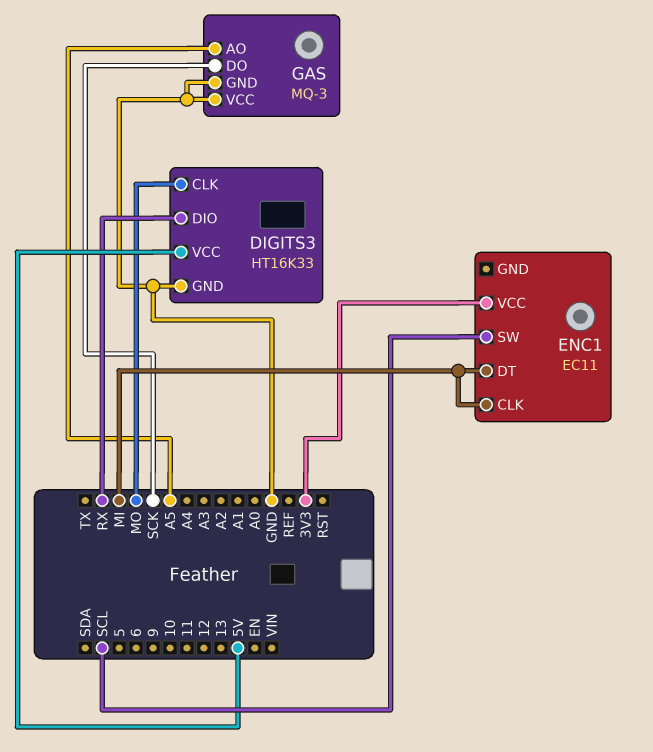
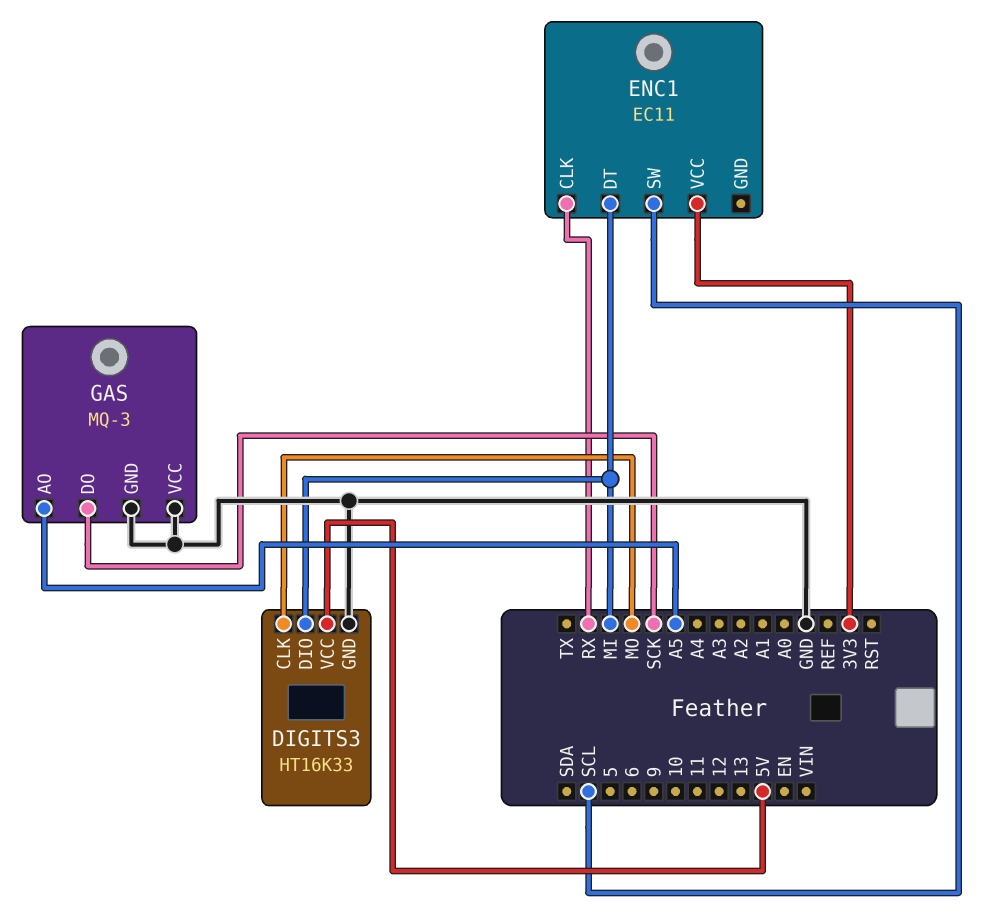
DIGITS3 pin DIO: RX -> MI
ENC1 pin CLK: MI -> RX

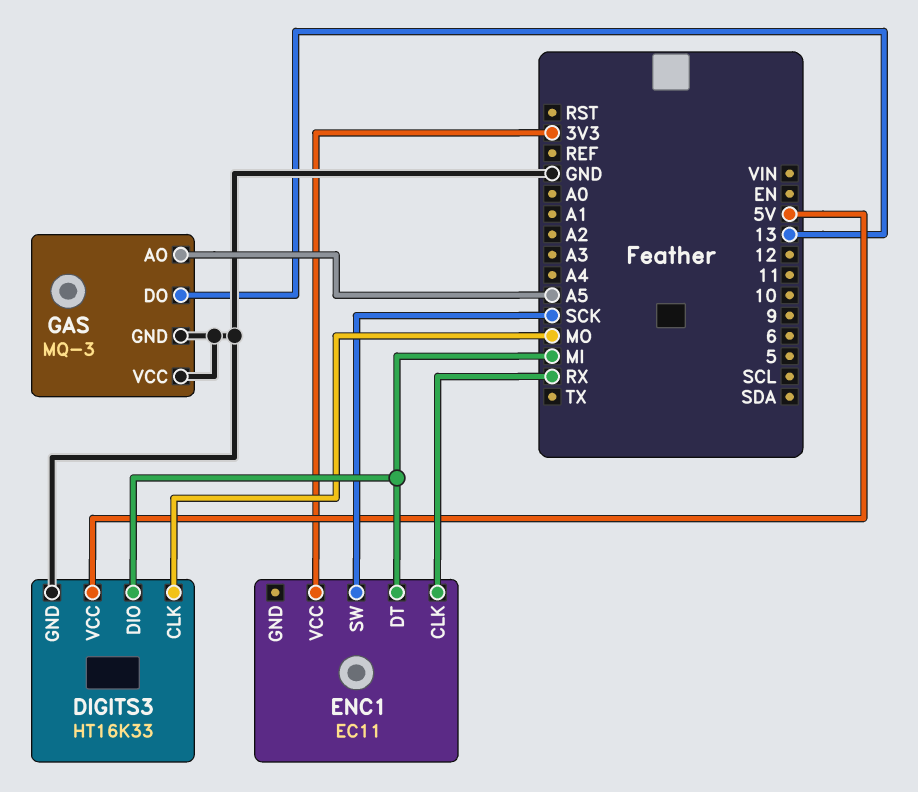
ENC1 pin SW: SCL -> SCK
GAS pin DO: SCK -> 13

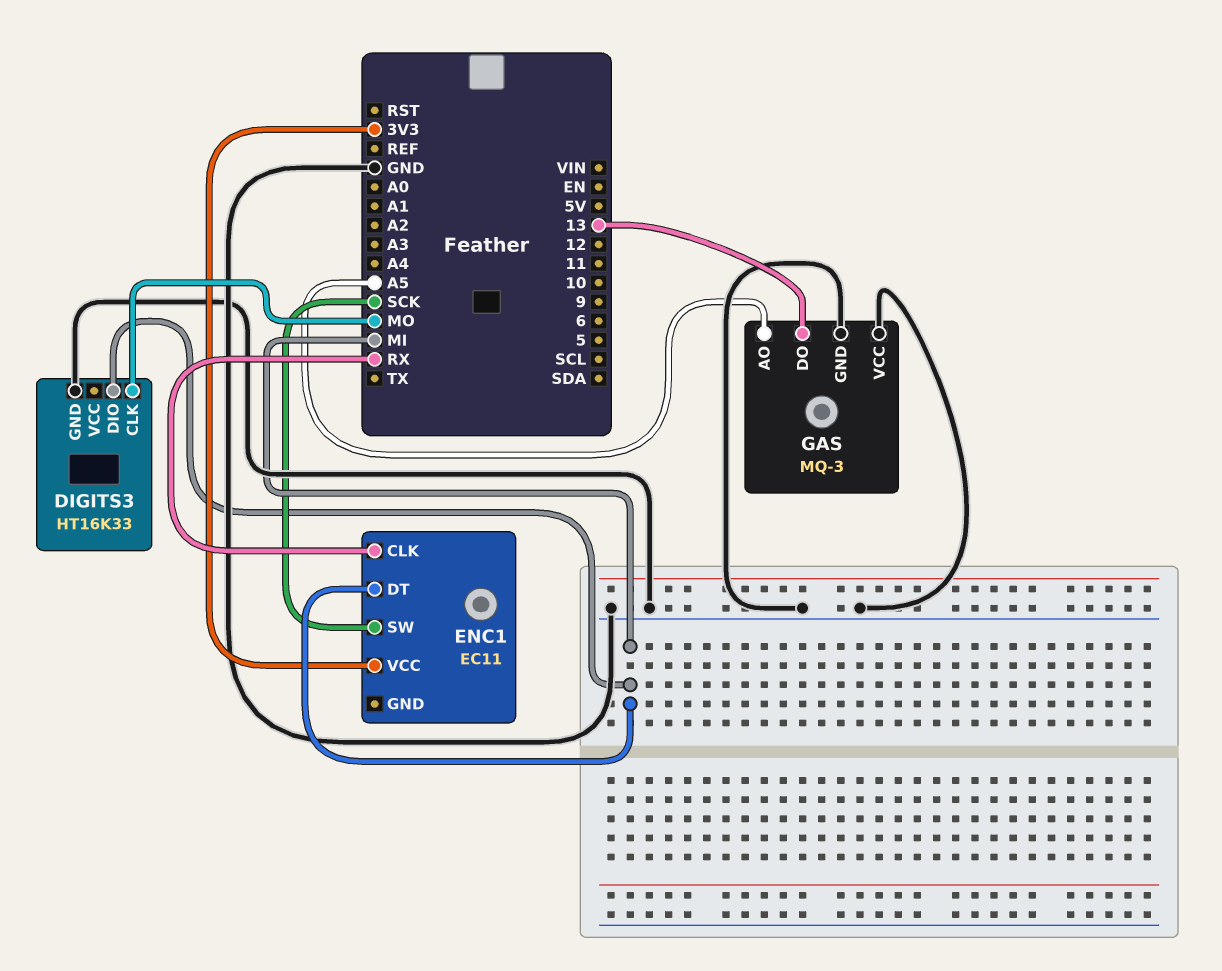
DIGITS3 pin VCC: 5V -> none

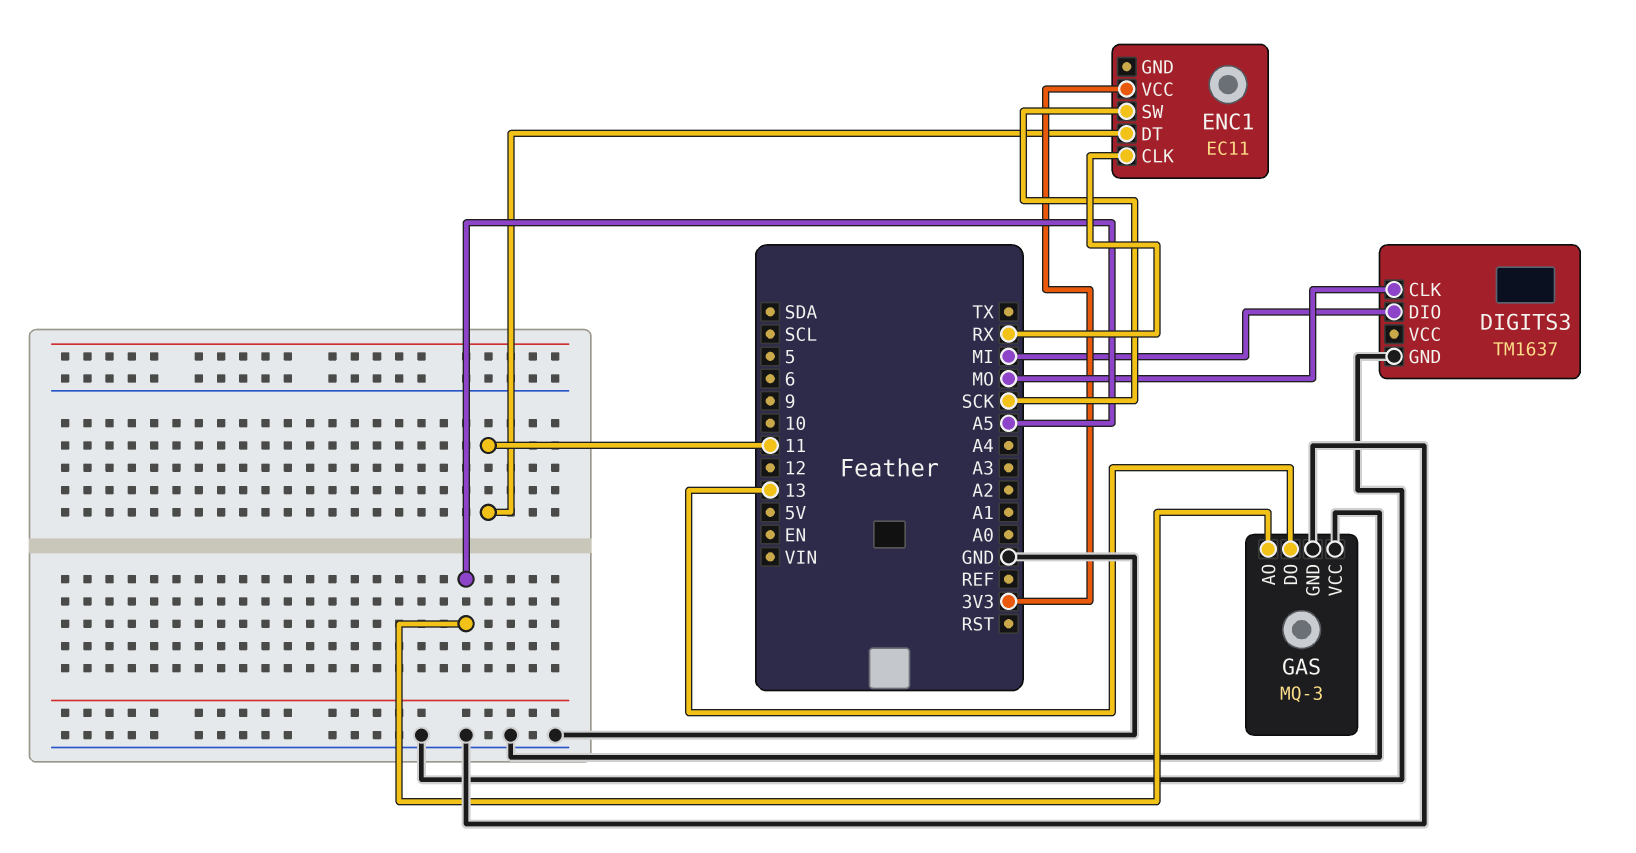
DIGITS3: HT16K33 -> TM1637
ENC1 pin DT: MI -> 11

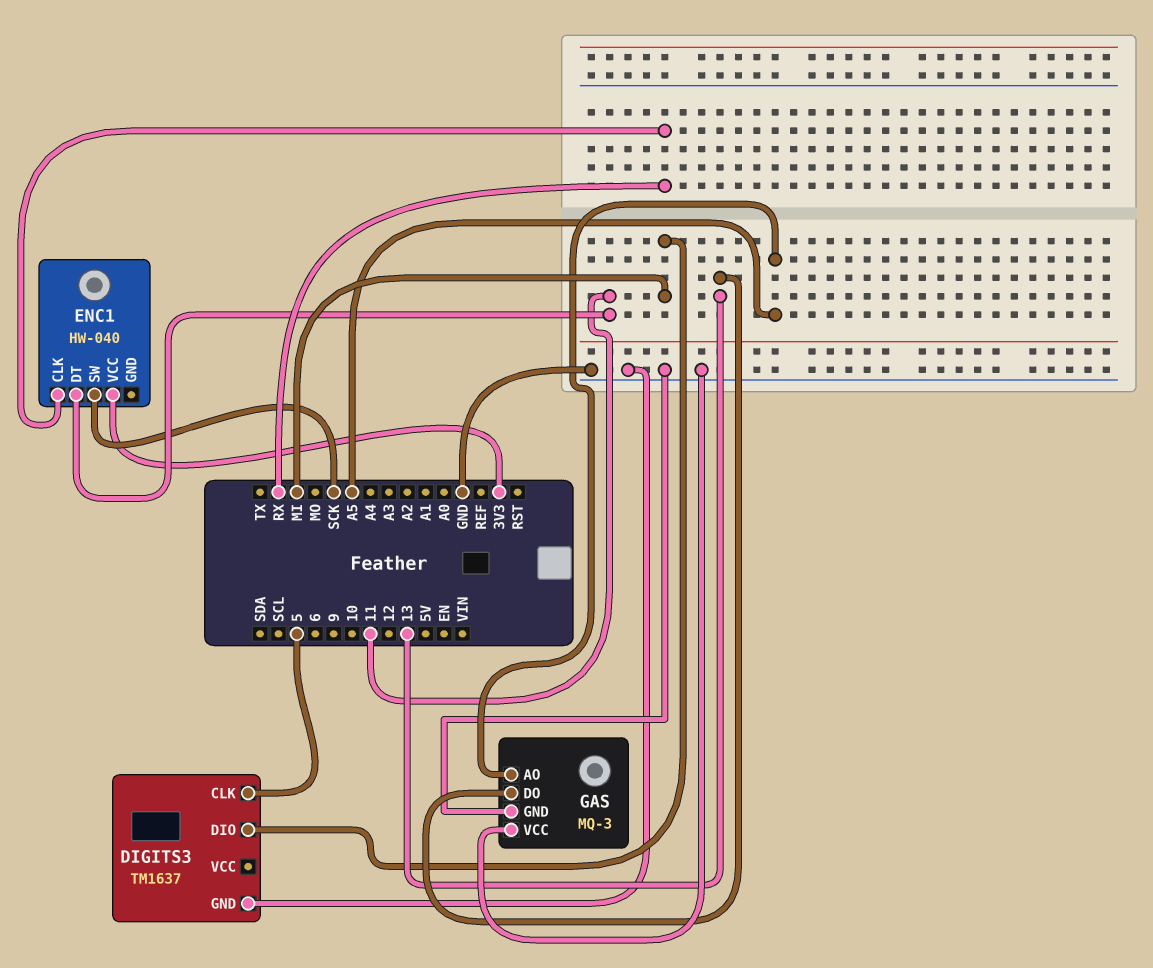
DIGITS3 pin CLK: MO -> 5
ENC1: EC11 -> HW-040

